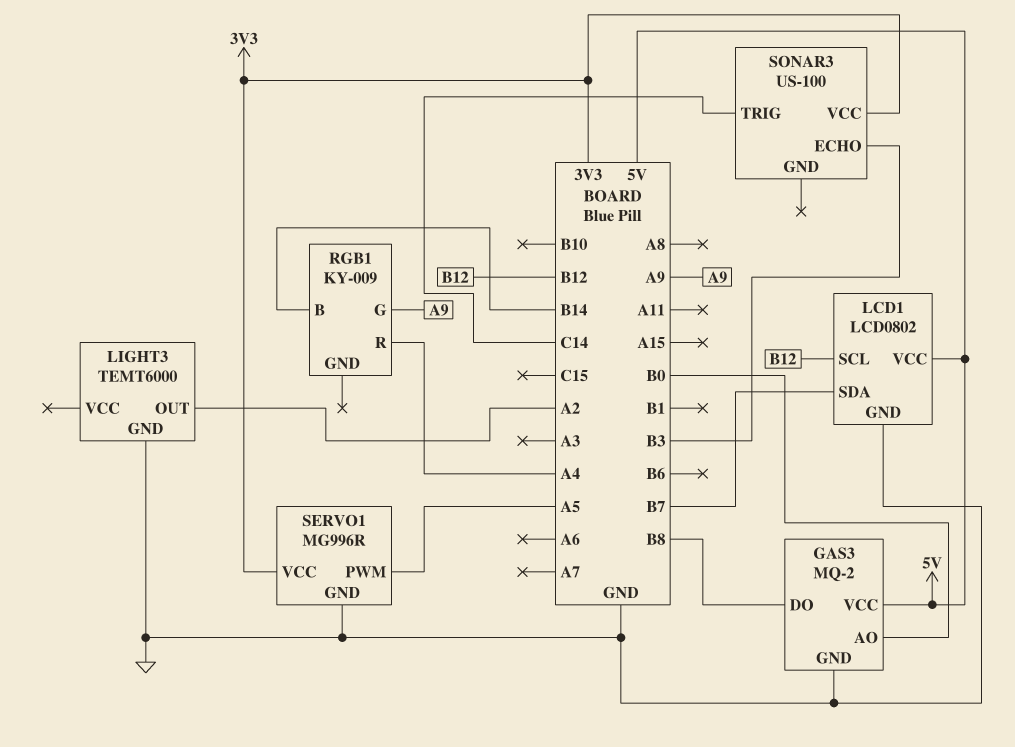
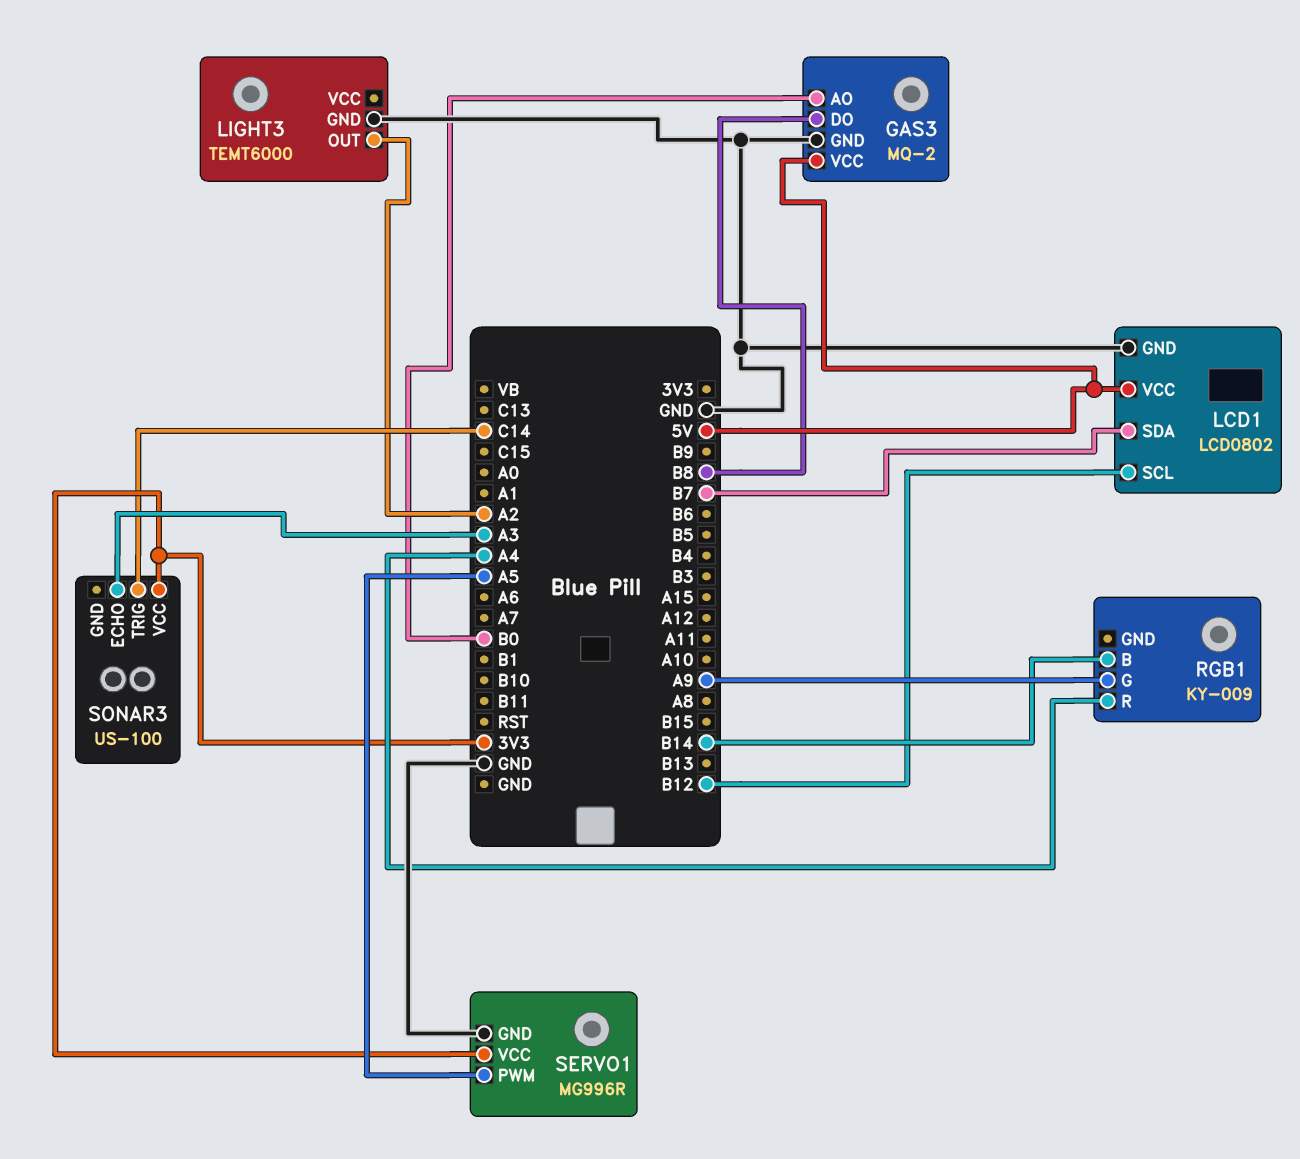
SONAR3 pin ECHO: B3 -> A3

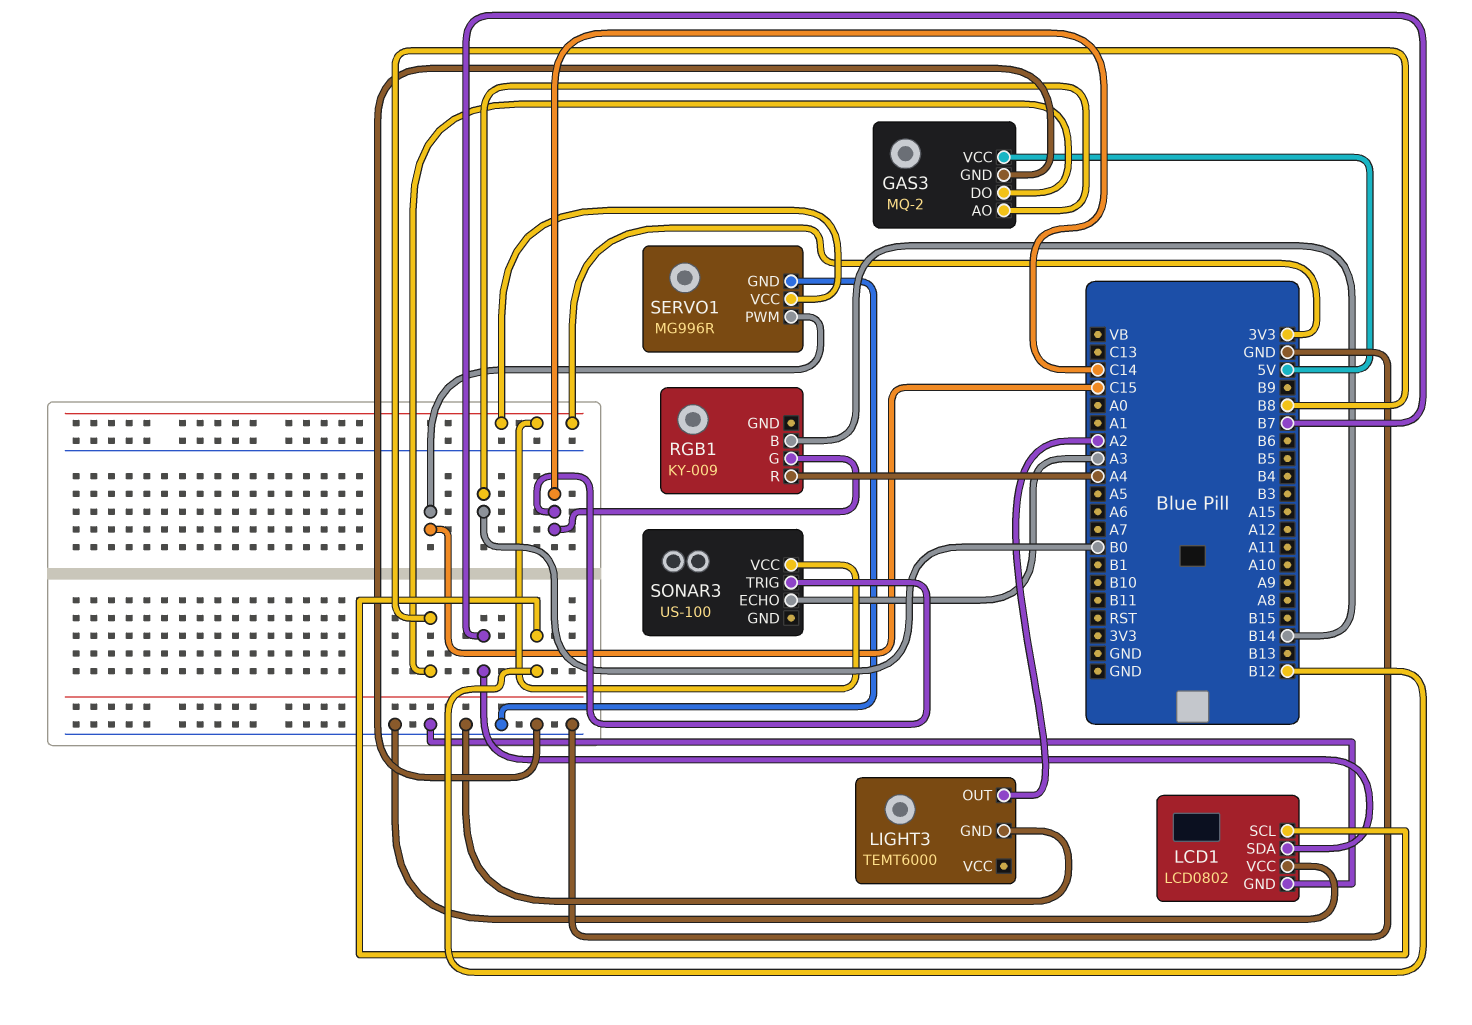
LCD1 pin VCC: 5V -> GND
RGB1 pin G: A9 -> C14
SERVO1 pin PWM: A5 -> C15

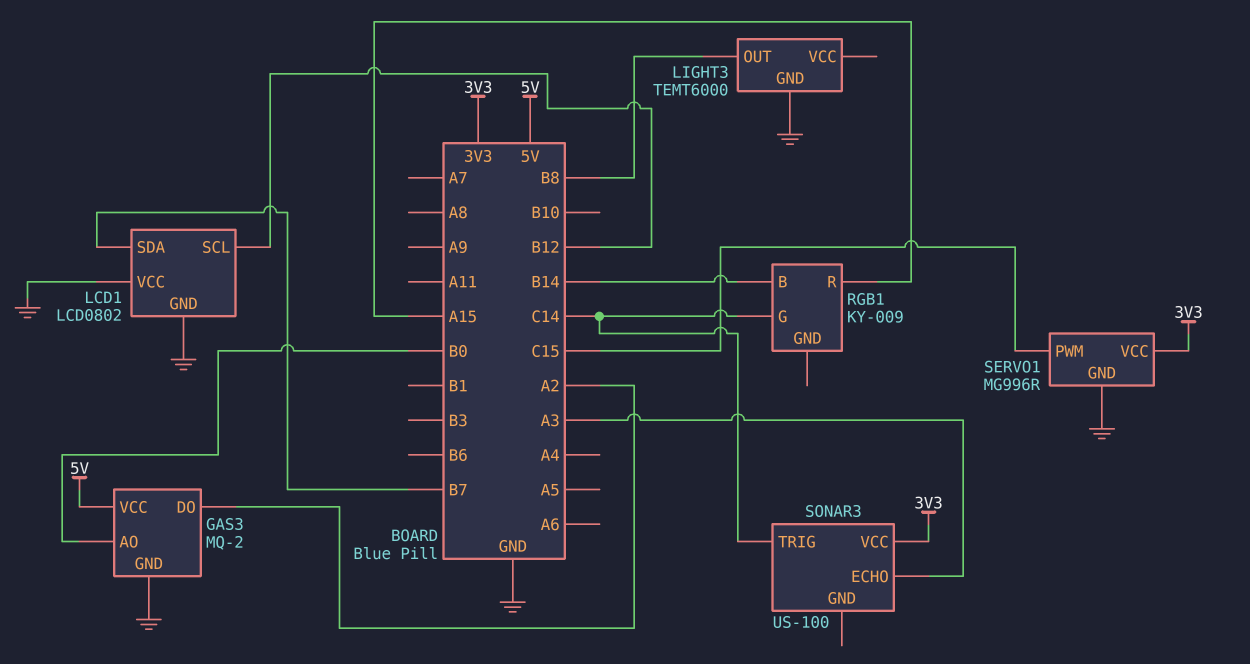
GAS3 pin DO: B8 -> A2
LIGHT3 pin OUT: A2 -> B8
RGB1 pin R: A4 -> A15

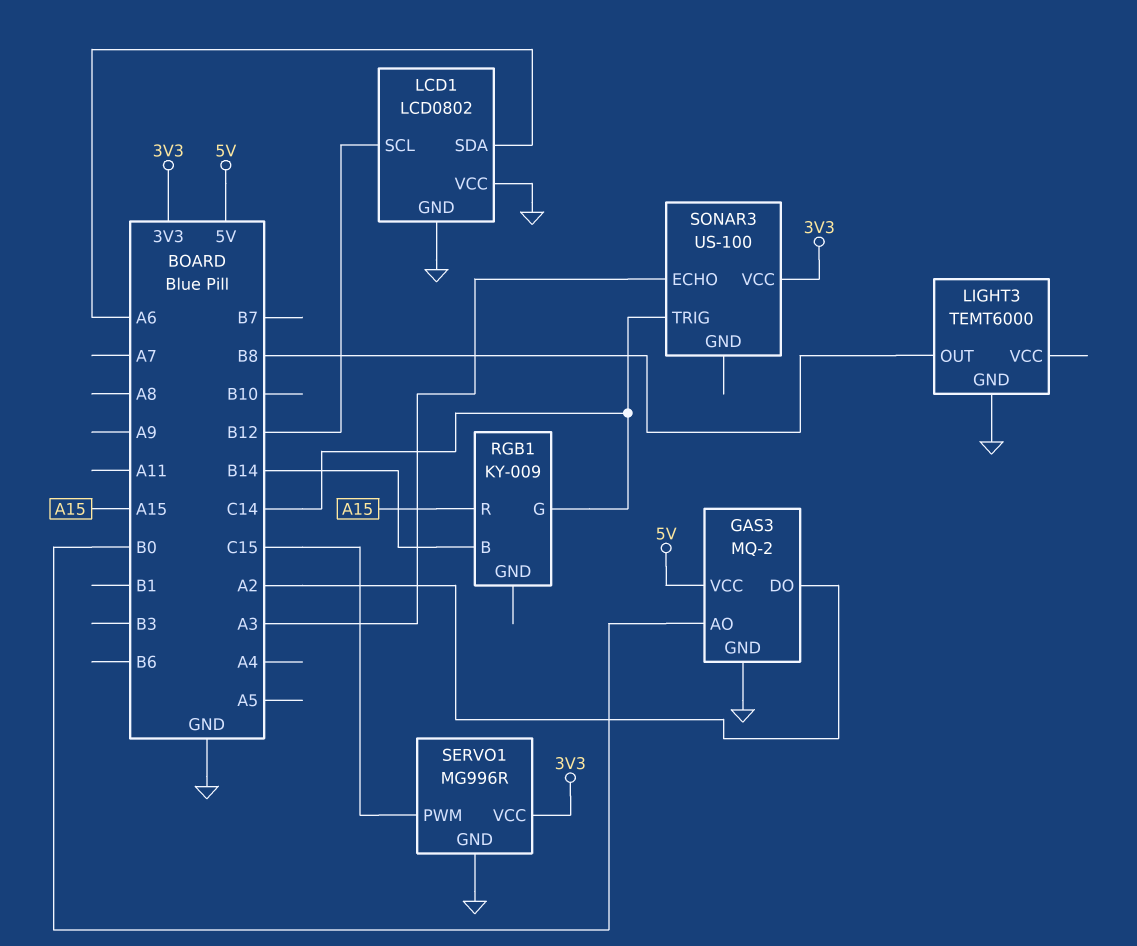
LCD1 pin SDA: B7 -> A6

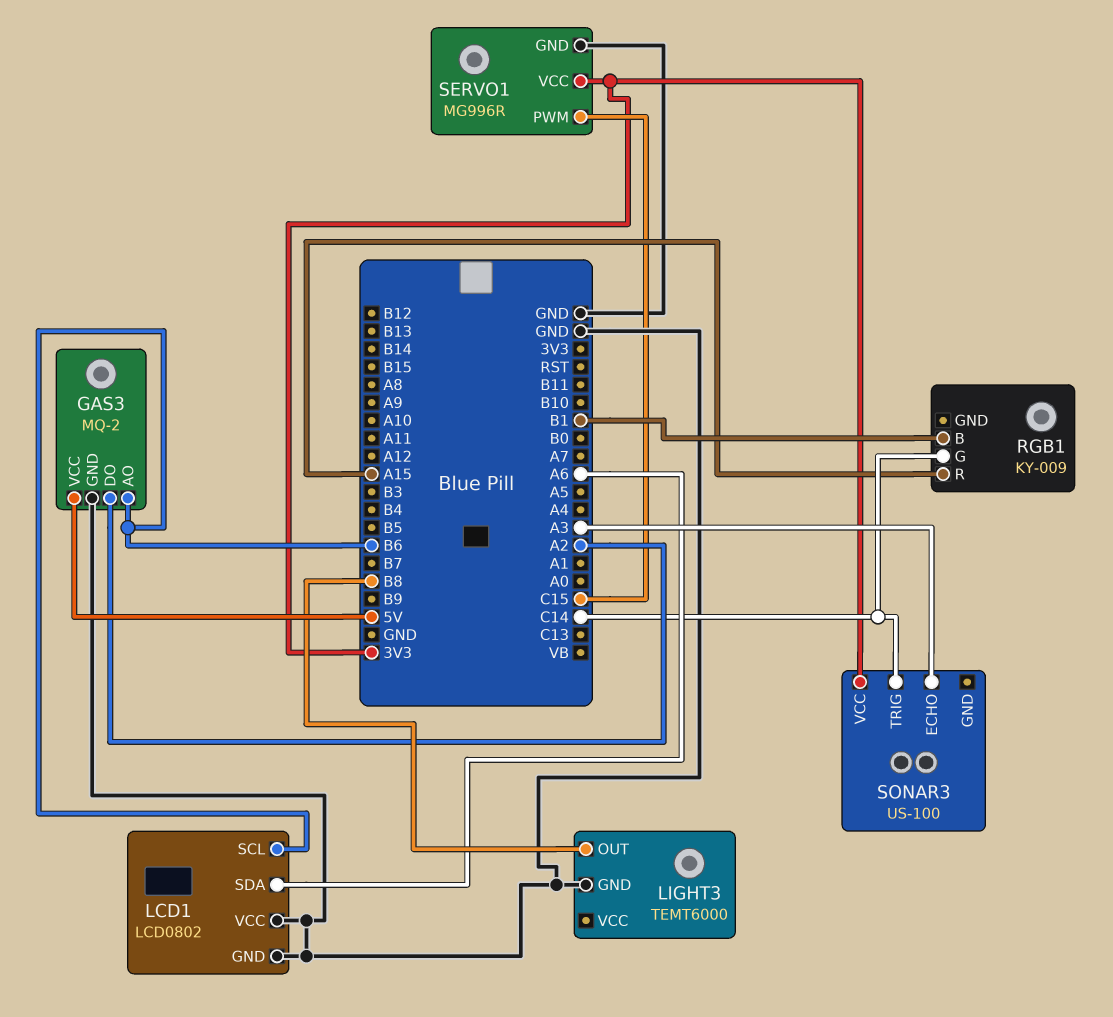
GAS3 pin AO: B0 -> B6
LCD1 pin SCL: B12 -> B6
RGB1 pin B: B14 -> B1

